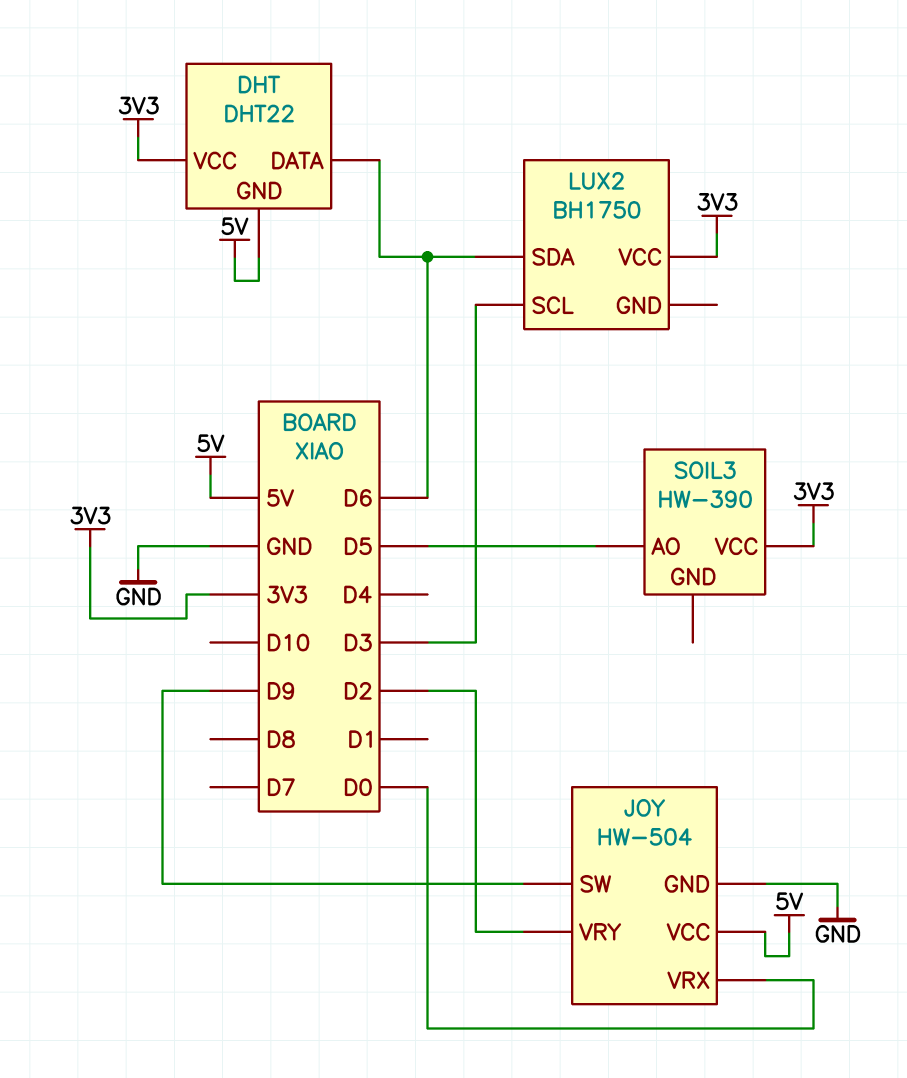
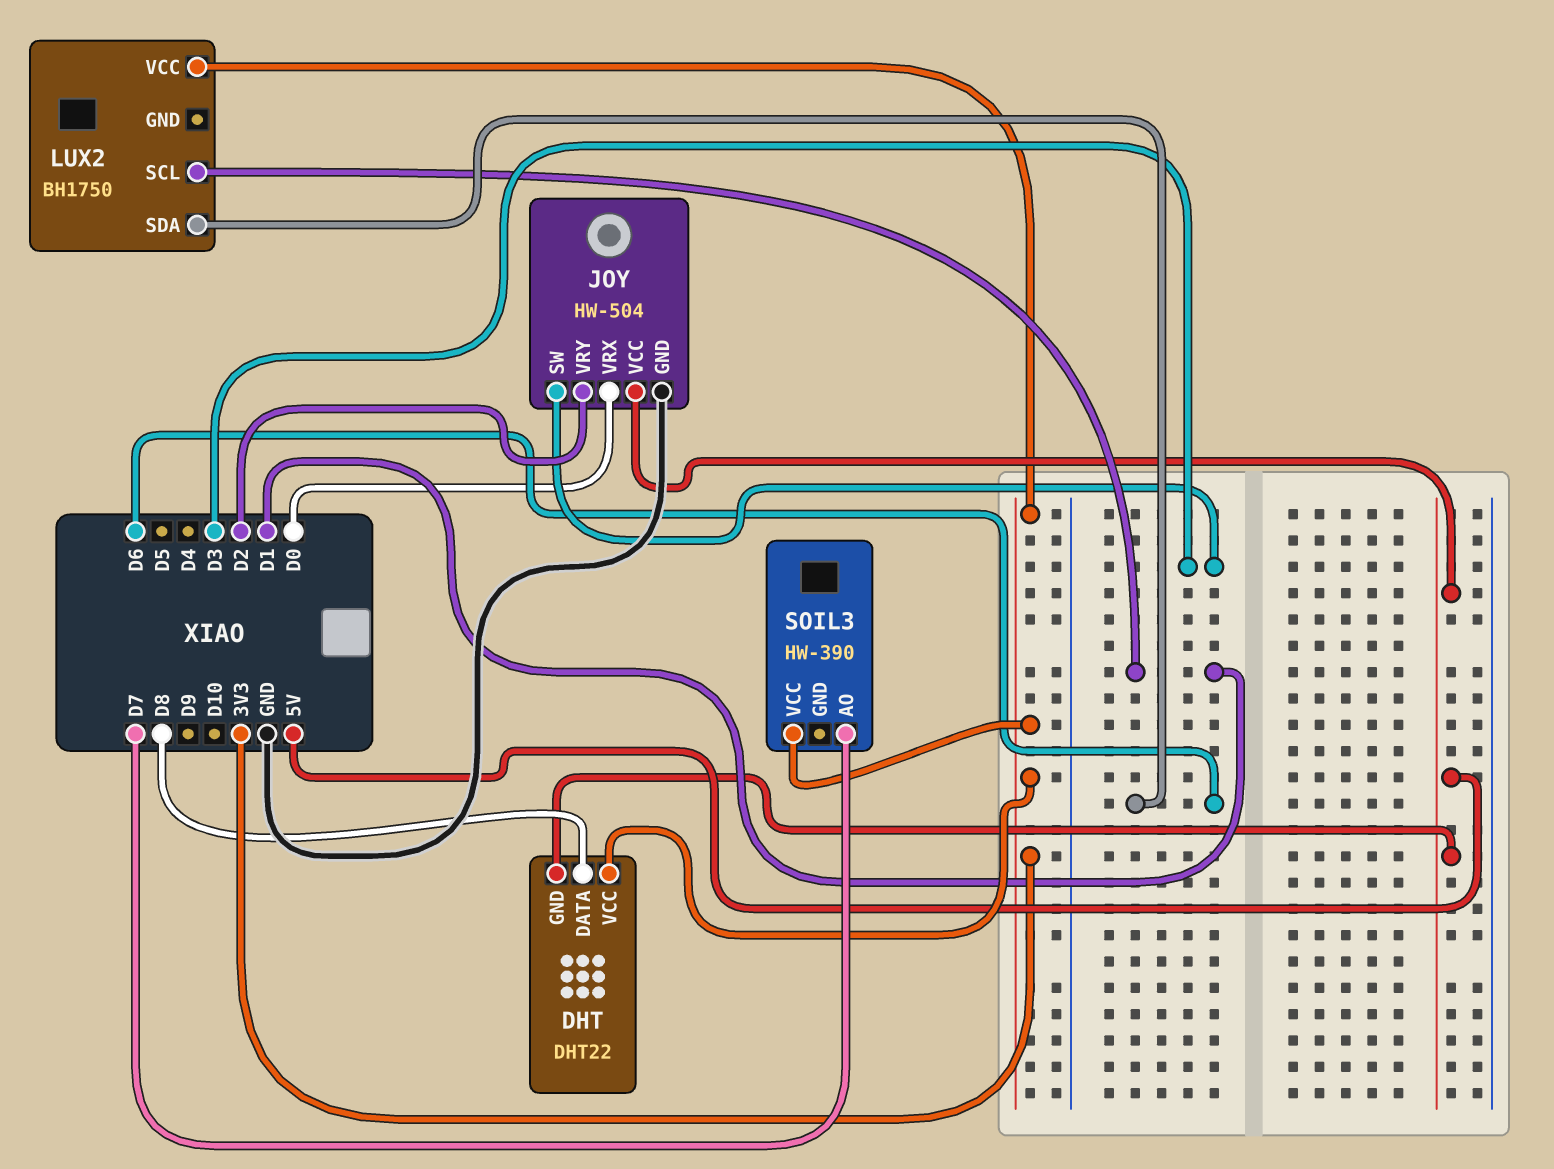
DHT pin DATA: D6 -> D8
JOY pin SW: D9 -> D3
LUX2 pin SCL: D3 -> D1
SOIL3 pin AO: D5 -> D7

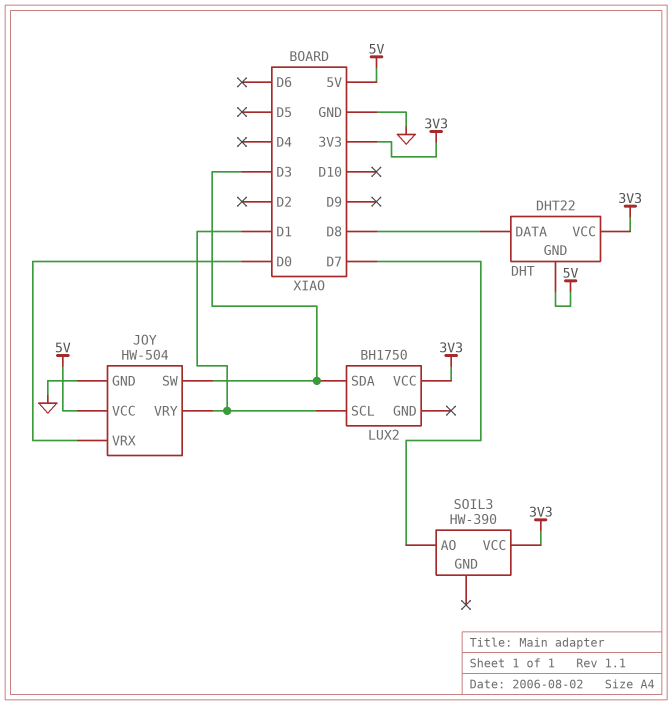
JOY pin VRY: D2 -> D1
LUX2 pin SDA: D6 -> D3

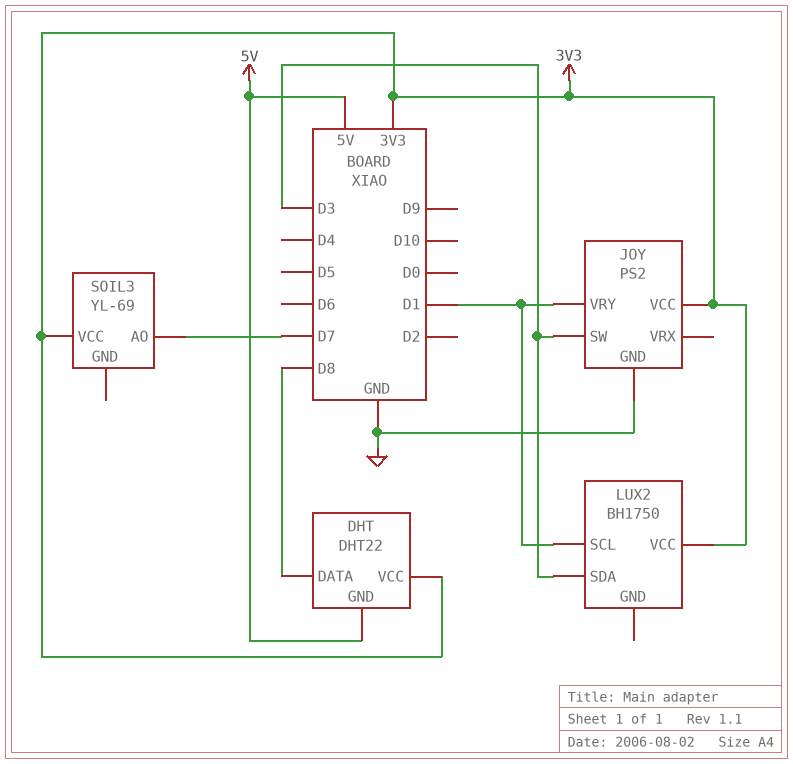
JOY: HW-504 -> PS2
JOY pin VCC: 5V -> 3V3
JOY pin VRX: D0 -> none
SOIL3: HW-390 -> YL-69

